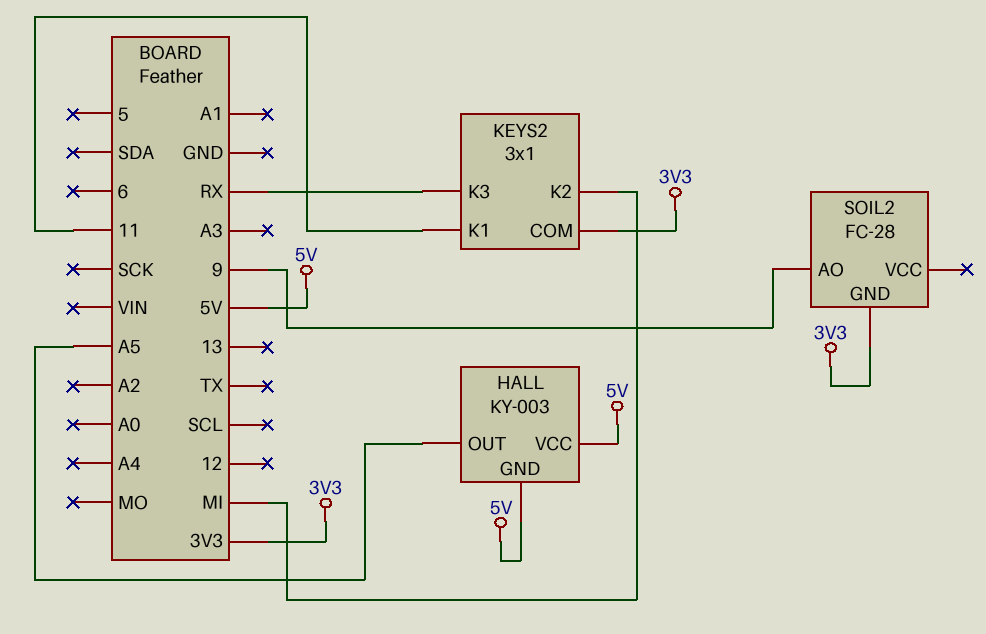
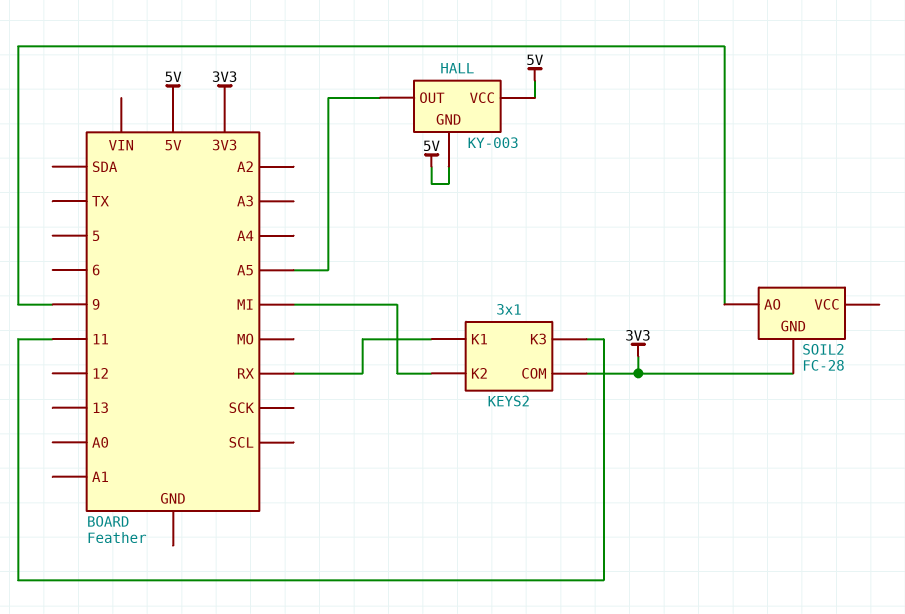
KEYS2 pin K1: 11 -> RX
KEYS2 pin K3: RX -> 11

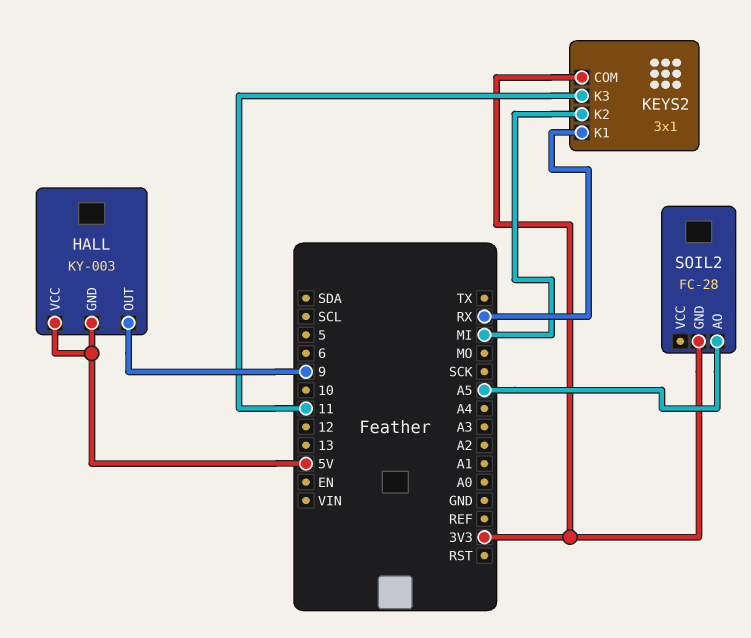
HALL pin OUT: A5 -> 9
SOIL2 pin AO: 9 -> A5

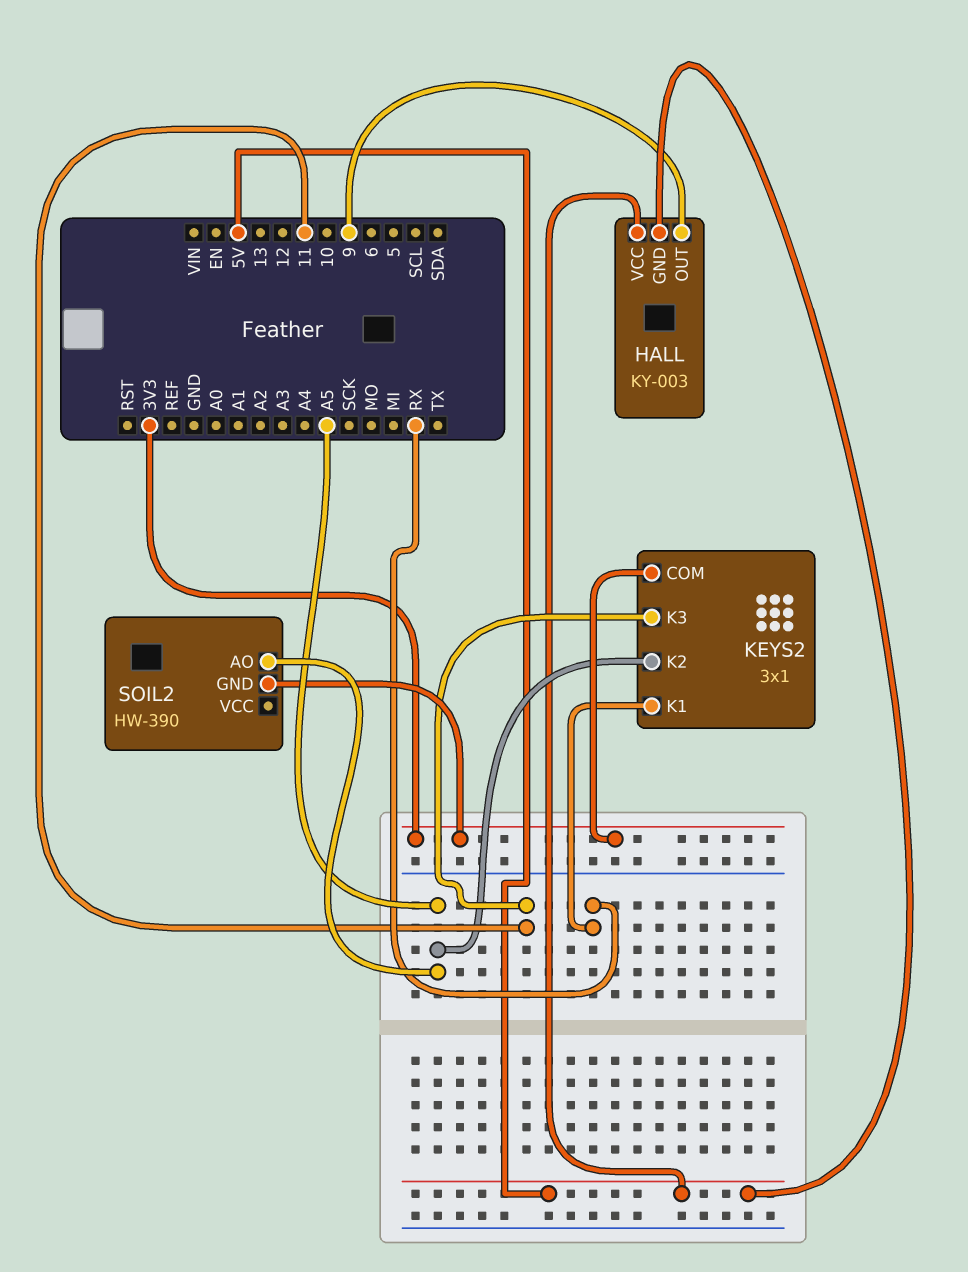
KEYS2 pin K2: MI -> A5
SOIL2: FC-28 -> HW-390

